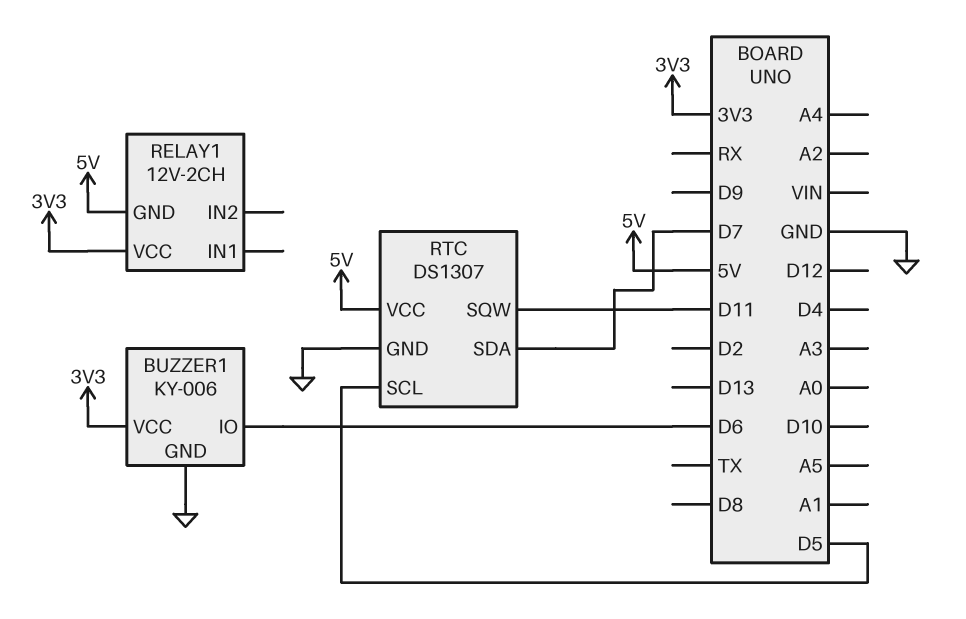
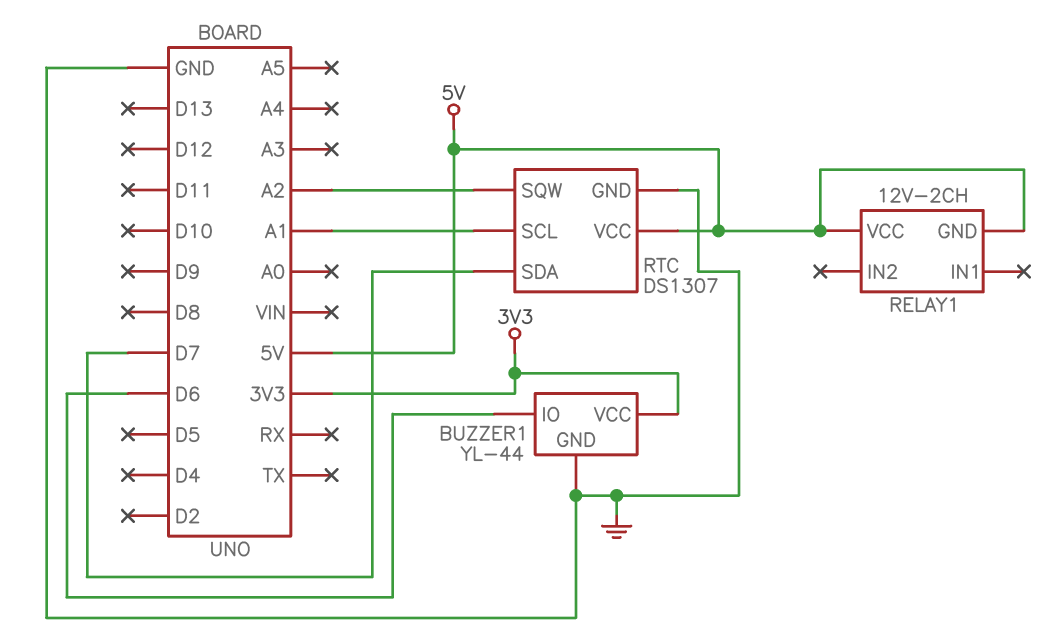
BUZZER1: KY-006 -> YL-44
RELAY1 pin VCC: 3V3 -> 5V
RTC pin SCL: D5 -> A1
RTC pin SQW: D11 -> A2

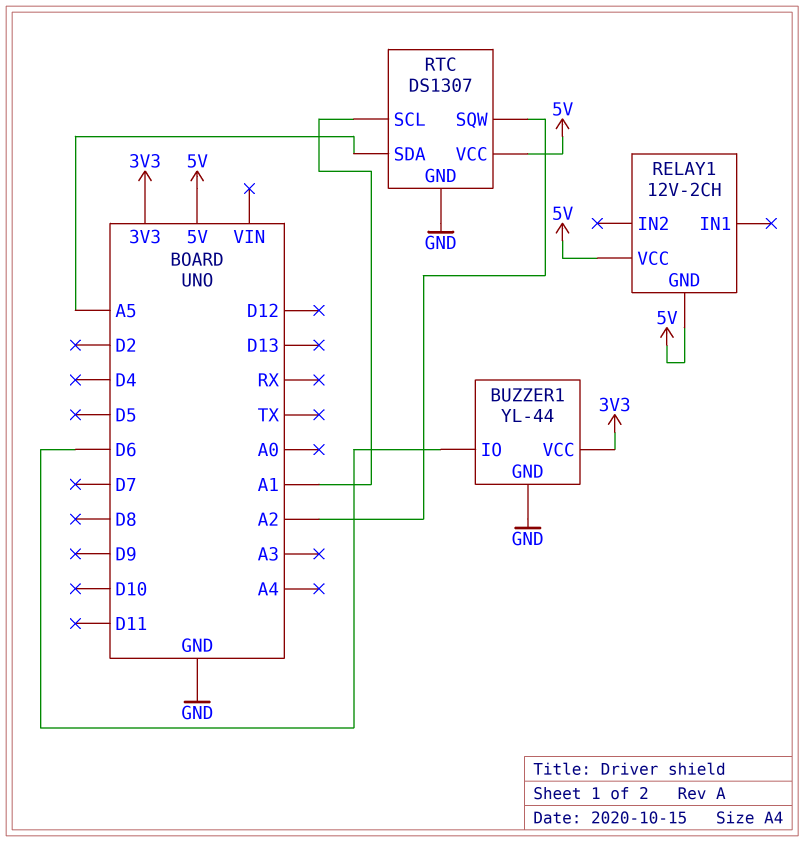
RTC pin SDA: D7 -> A5

